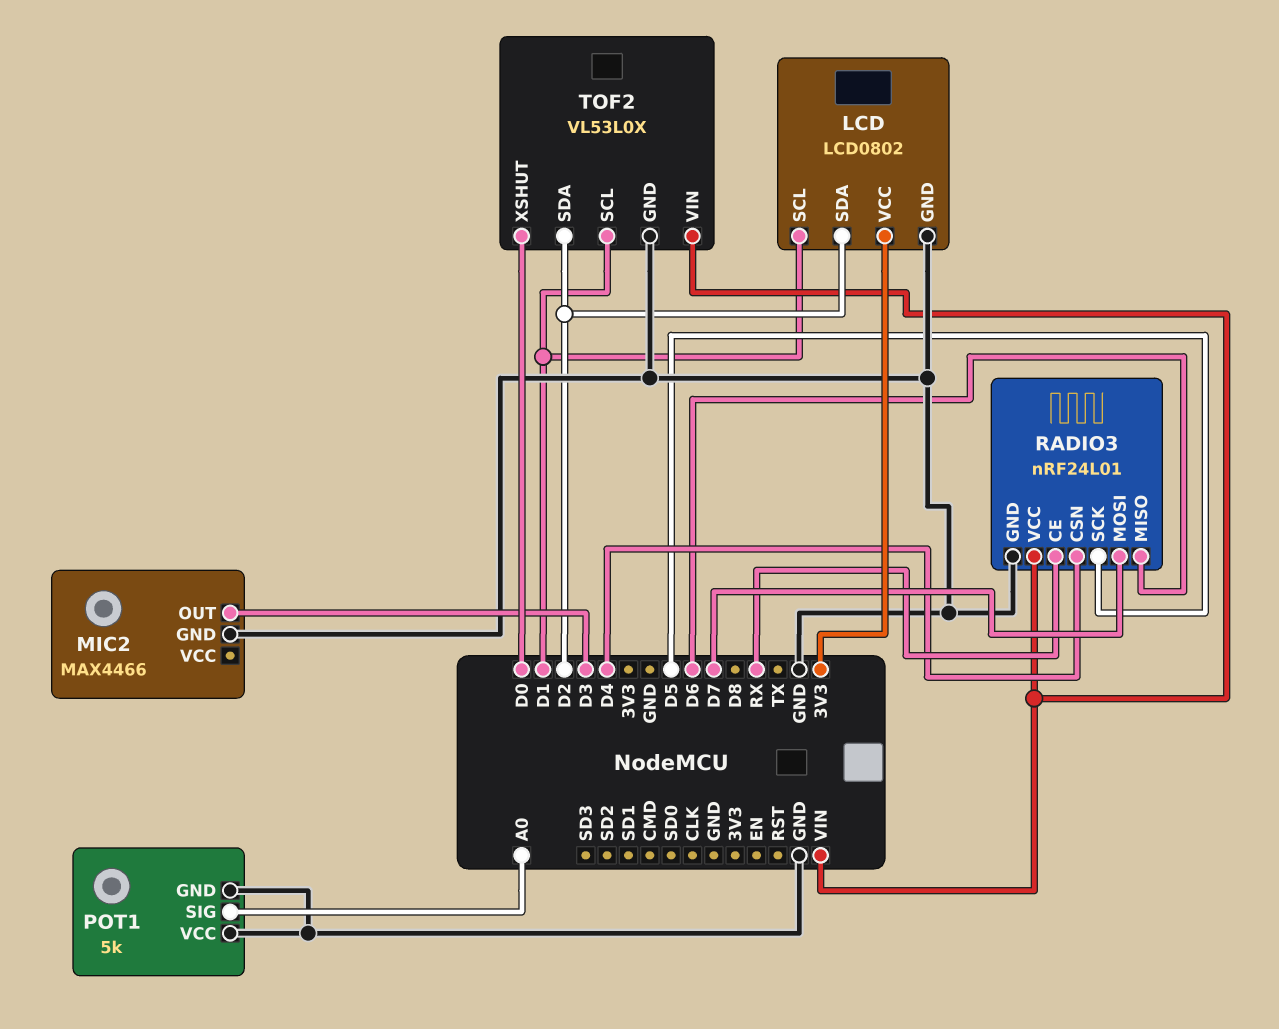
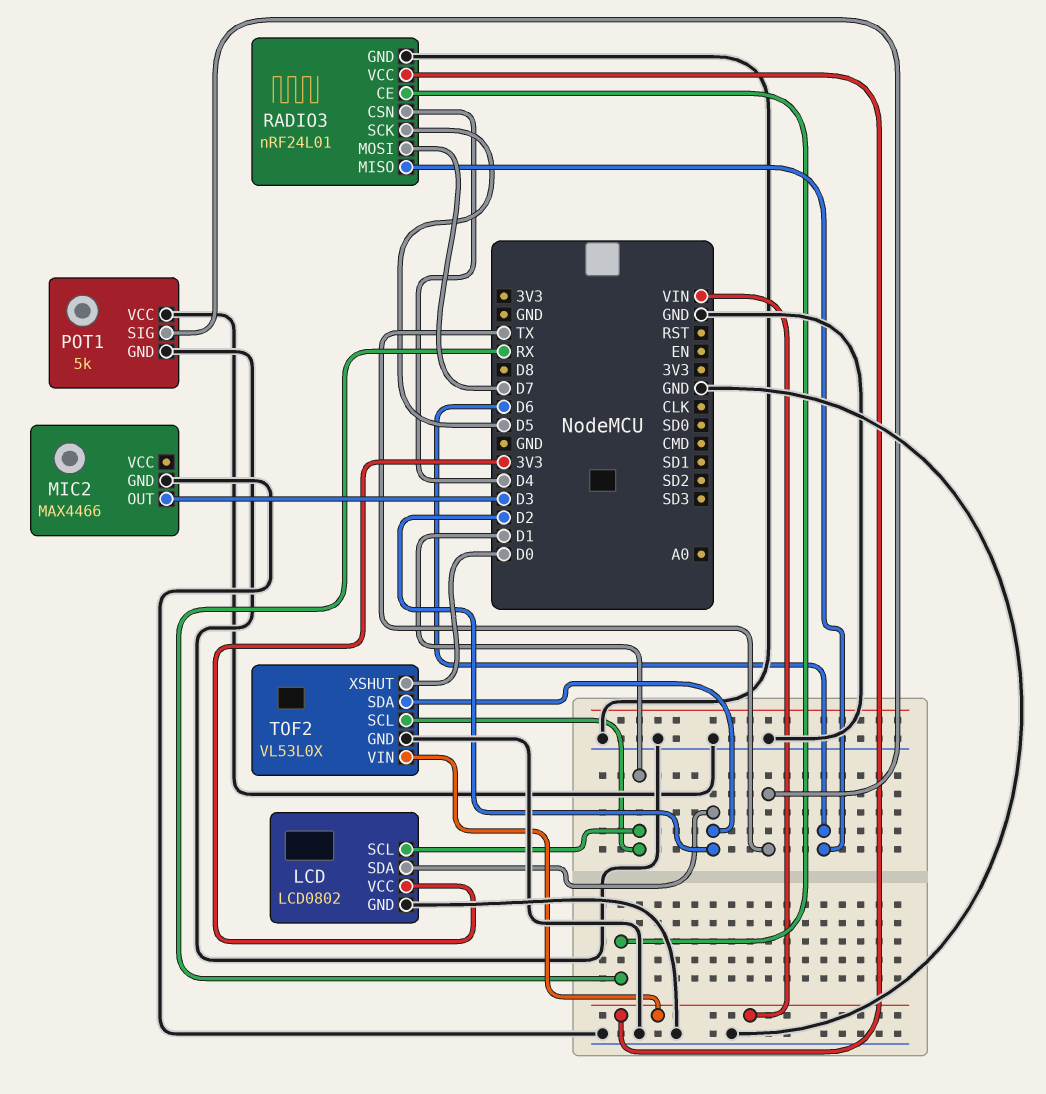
POT1 pin SIG: A0 -> TX

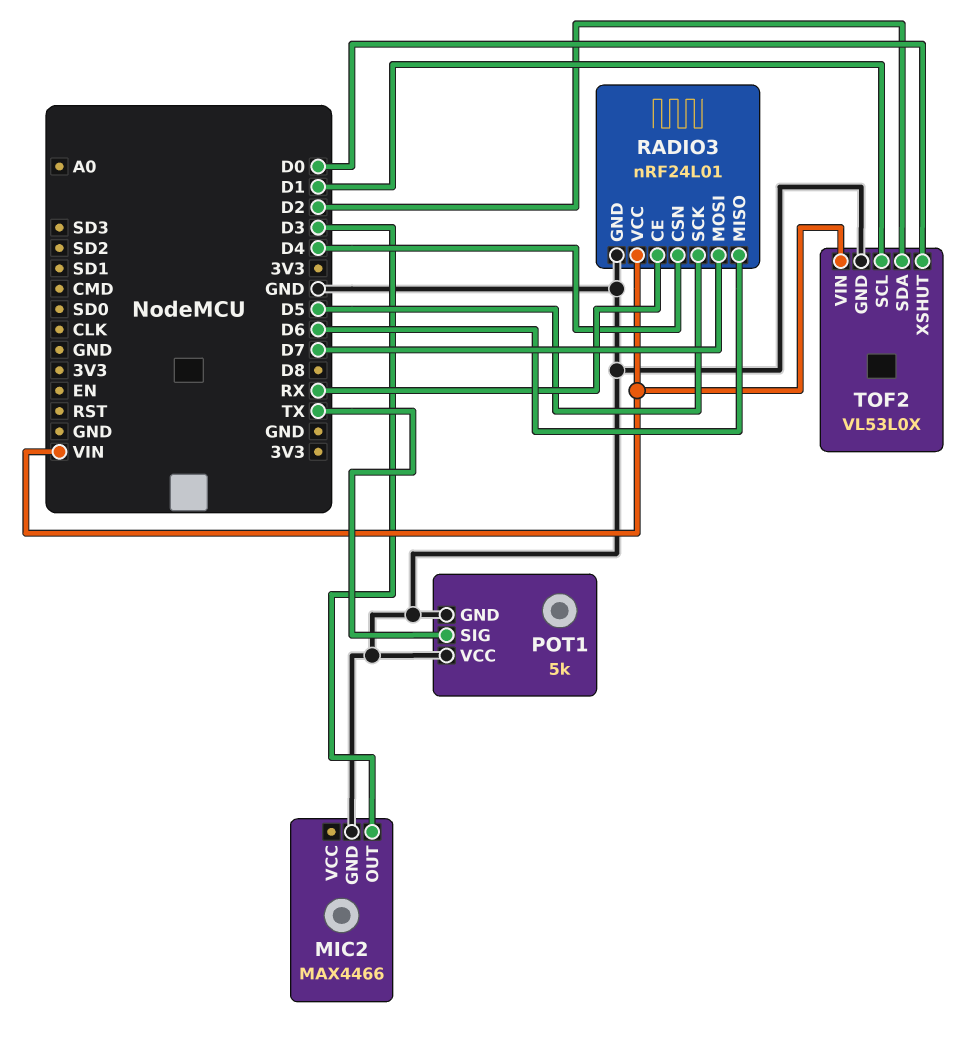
LCD: LCD0802 -> none
LCD pin GND: GND -> none
LCD pin SCL: D1 -> none
LCD pin SDA: D2 -> none
LCD pin VCC: 3V3 -> none

